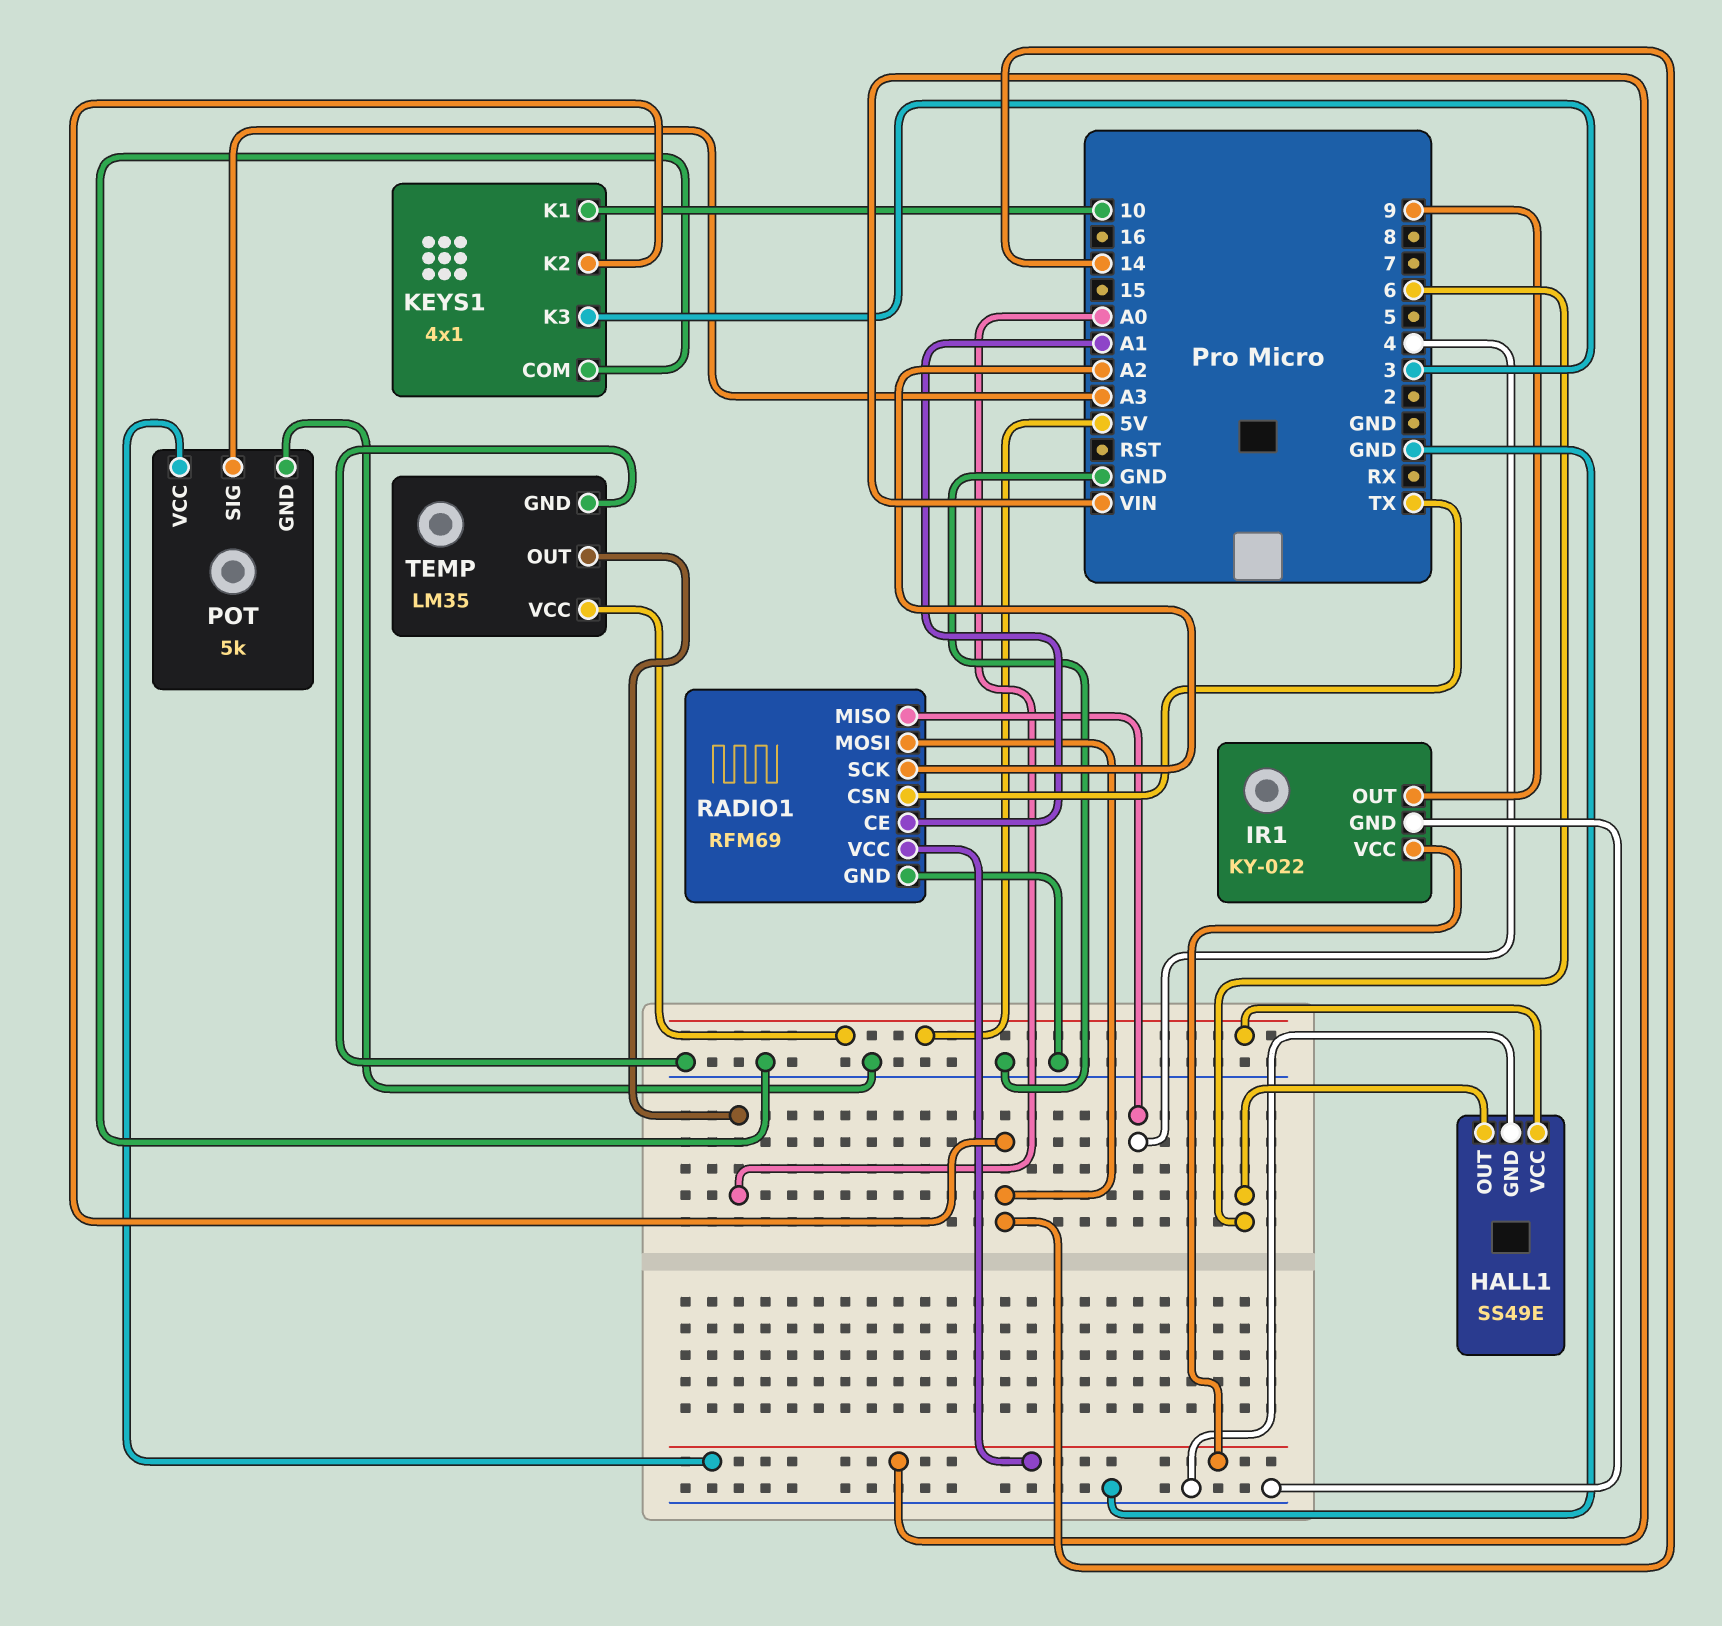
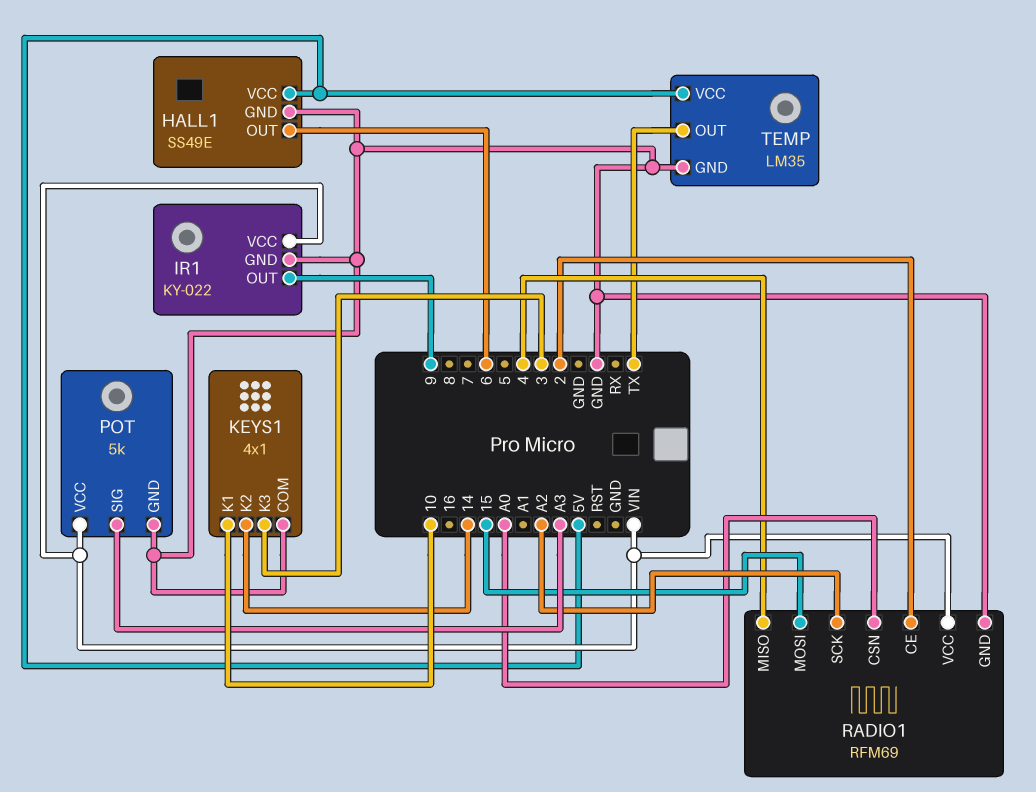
RADIO1 pin CE: A1 -> 2
RADIO1 pin CSN: TX -> A0
RADIO1 pin MOSI: 14 -> 15
TEMP pin OUT: A0 -> TX

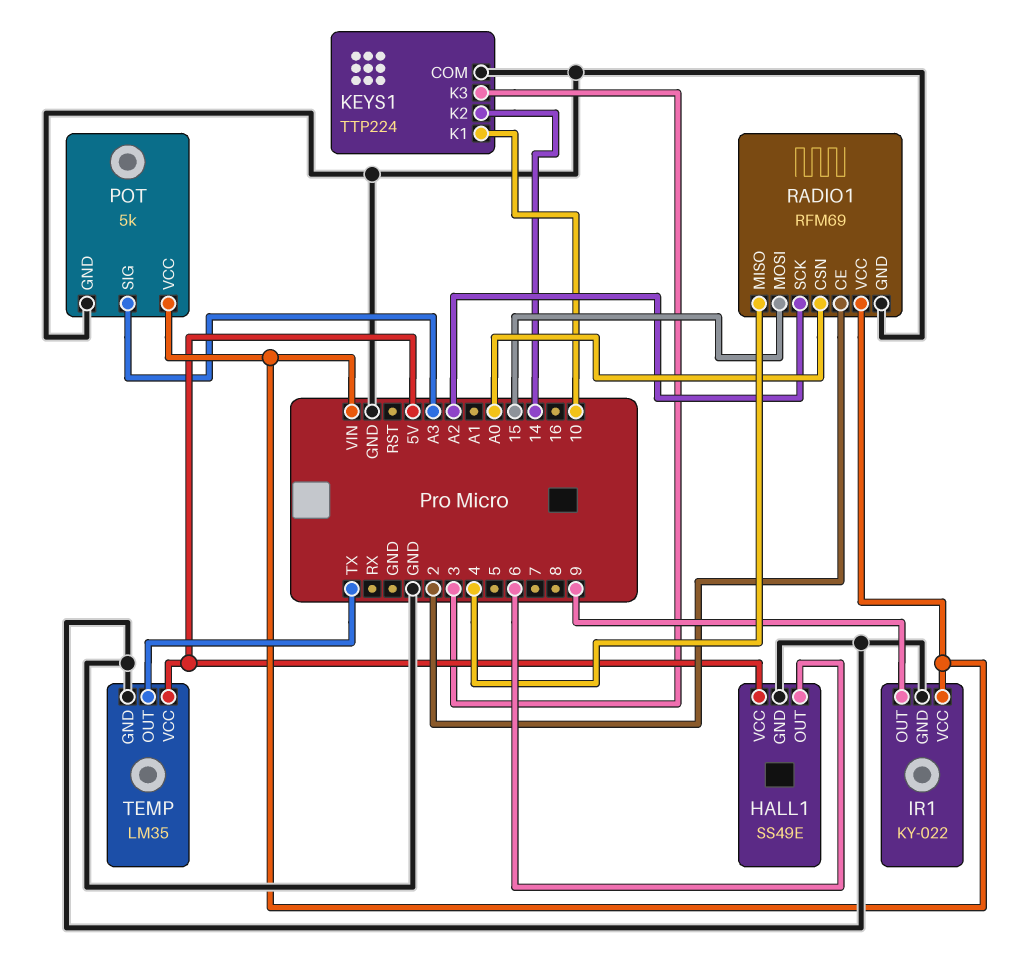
KEYS1: 4x1 -> TTP224

